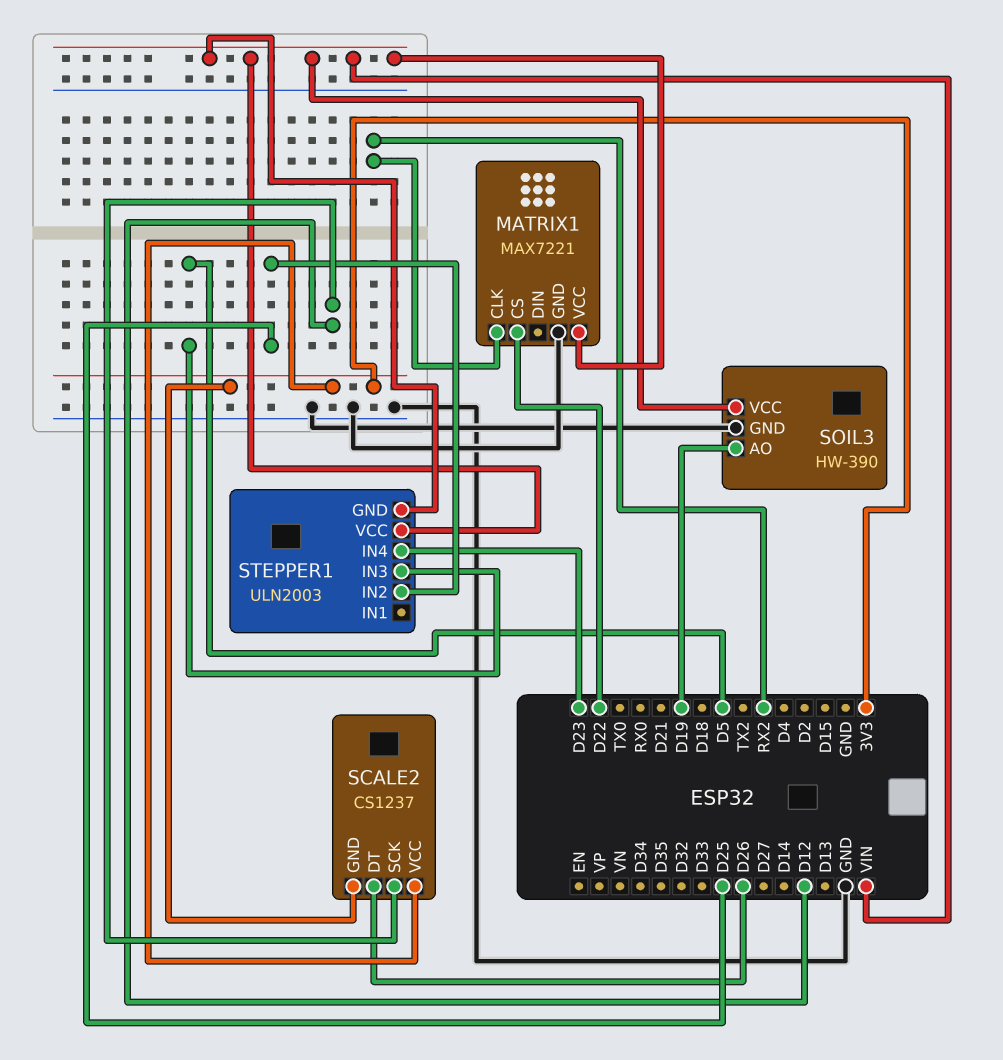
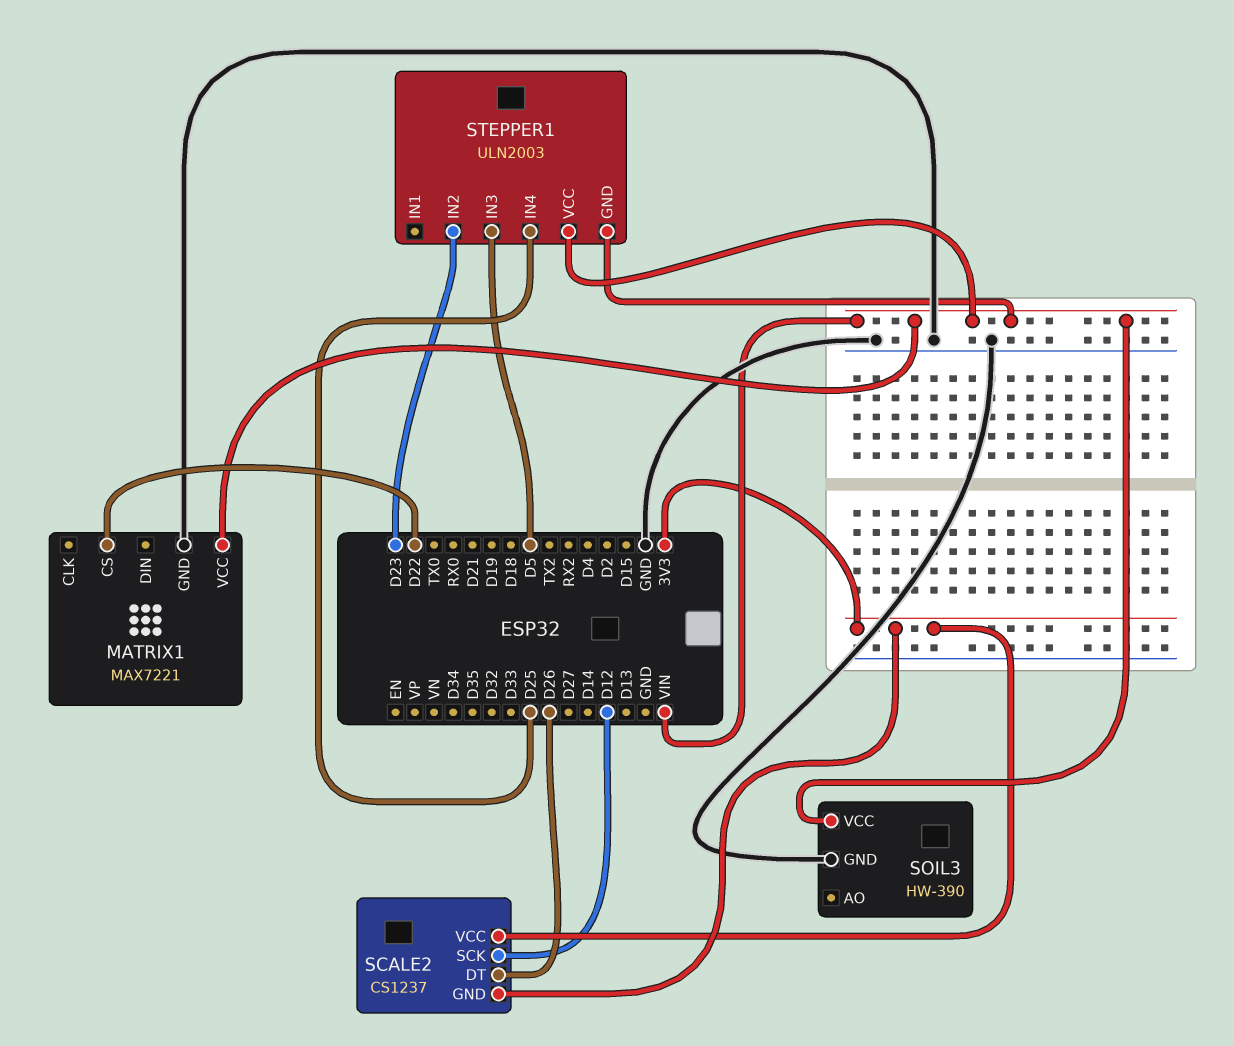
MATRIX1 pin CLK: RX2 -> none
SOIL3 pin AO: D19 -> none
STEPPER1 pin IN2: D25 -> D23
STEPPER1 pin IN4: D23 -> D25

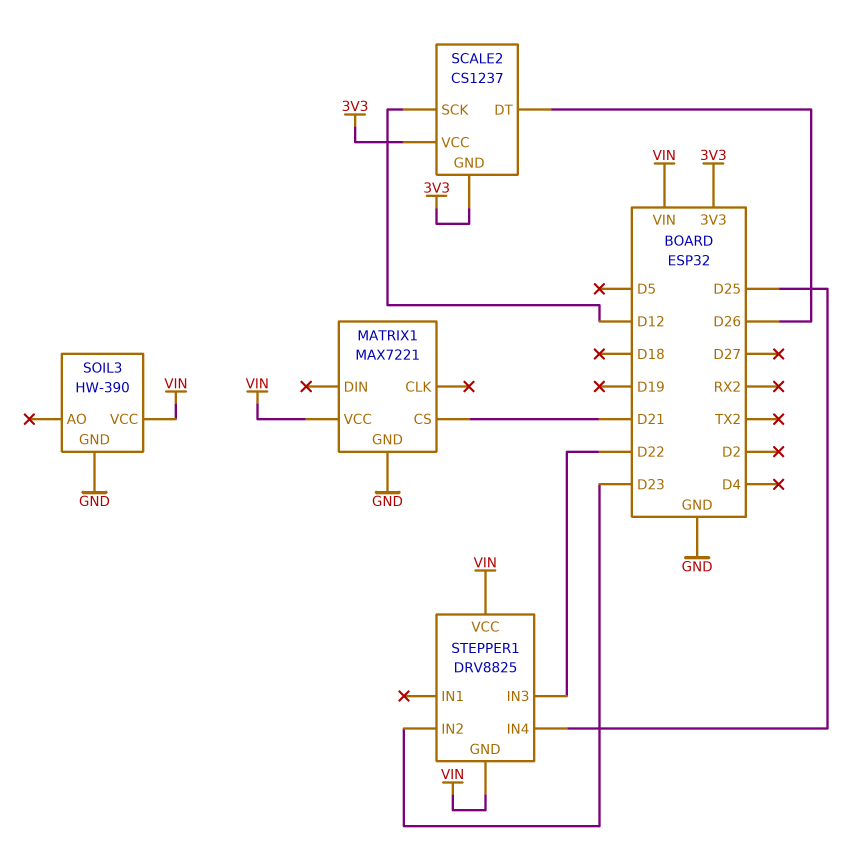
MATRIX1 pin CS: D22 -> D21
STEPPER1: ULN2003 -> DRV8825
STEPPER1 pin IN3: D5 -> D22

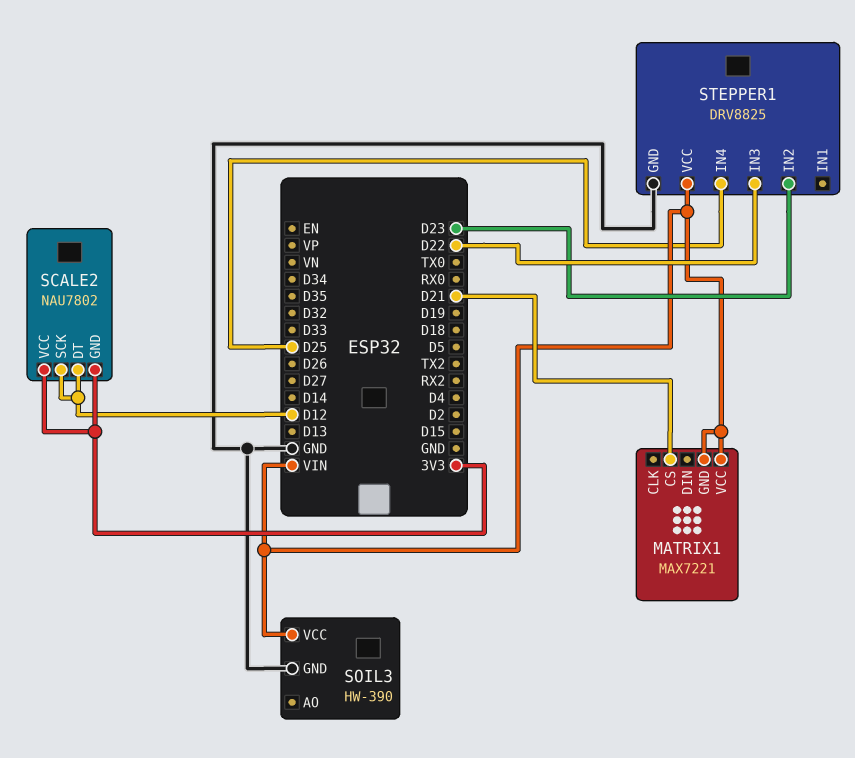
MATRIX1 pin GND: GND -> VIN
SCALE2: CS1237 -> NAU7802
SCALE2 pin DT: D26 -> D12
STEPPER1 pin GND: VIN -> GND

